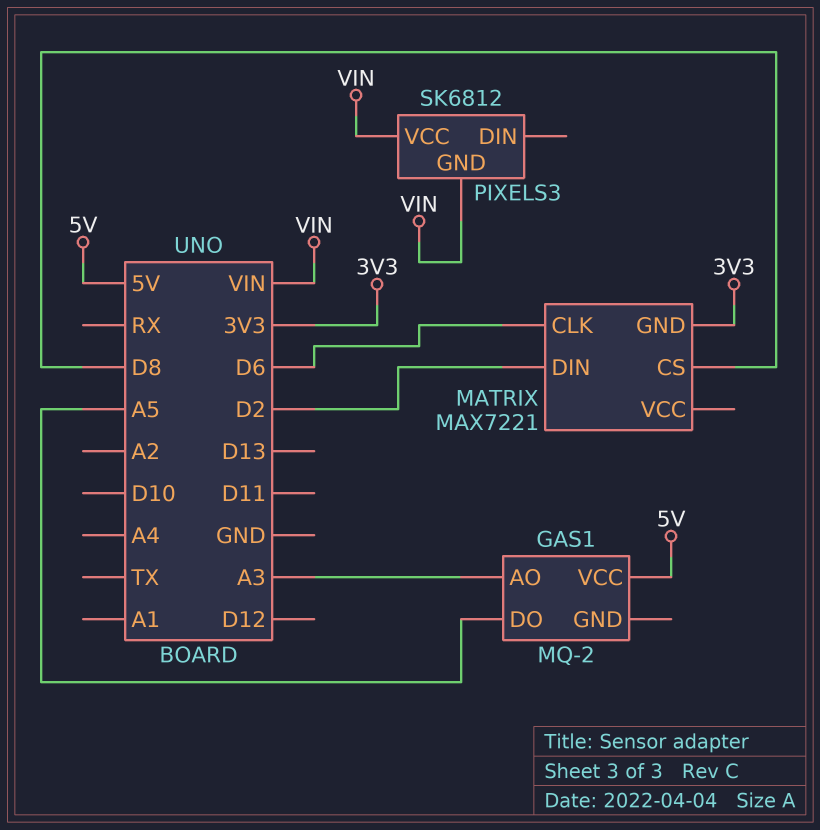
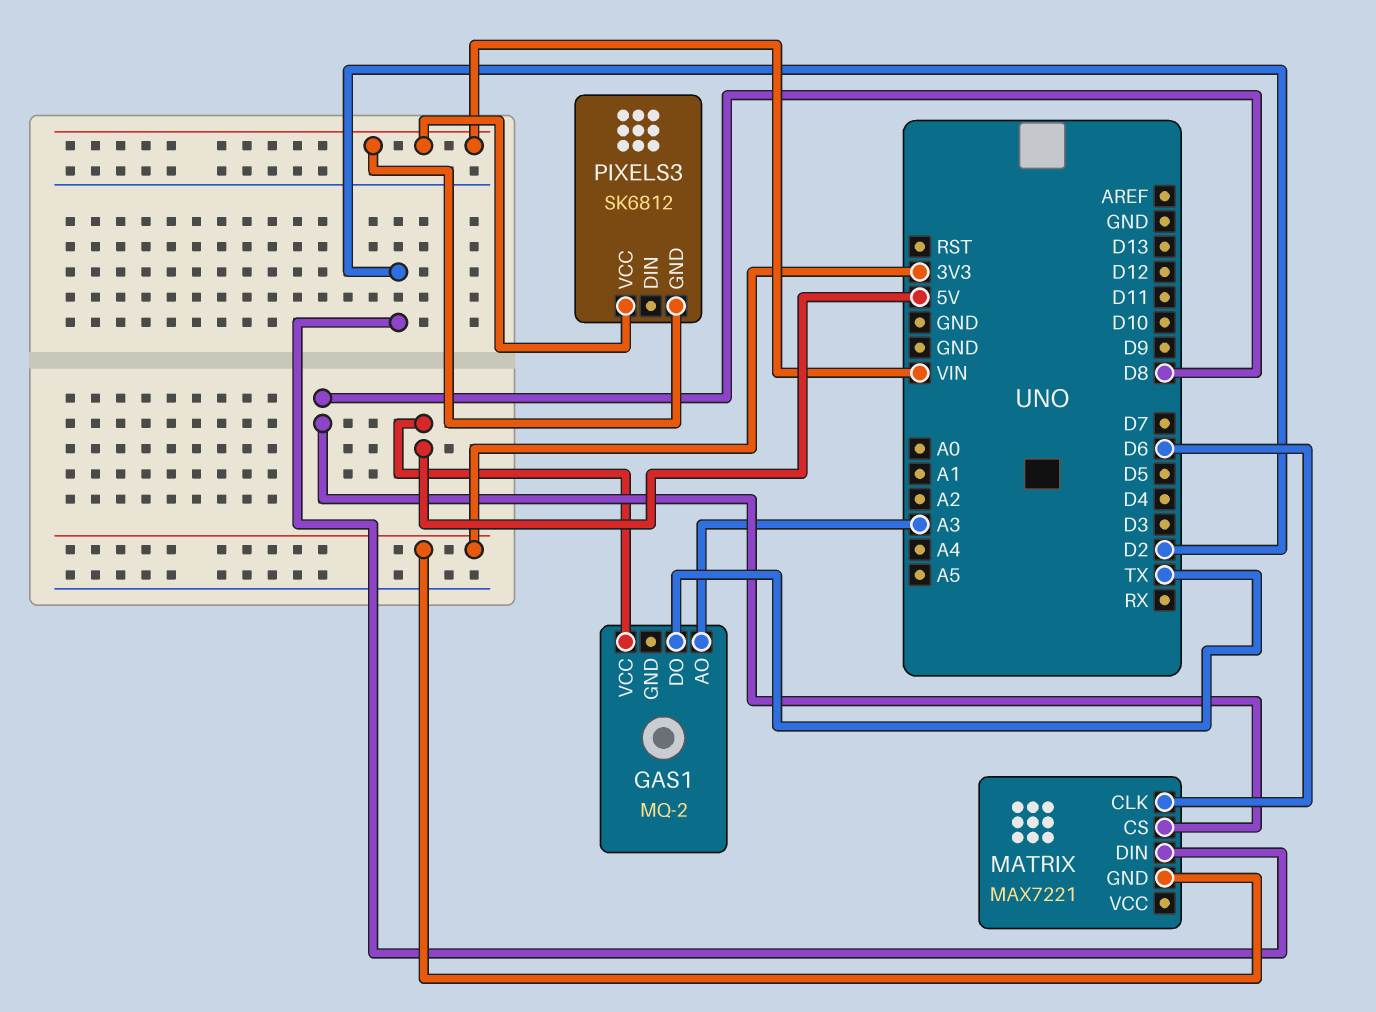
GAS1 pin DO: A5 -> TX

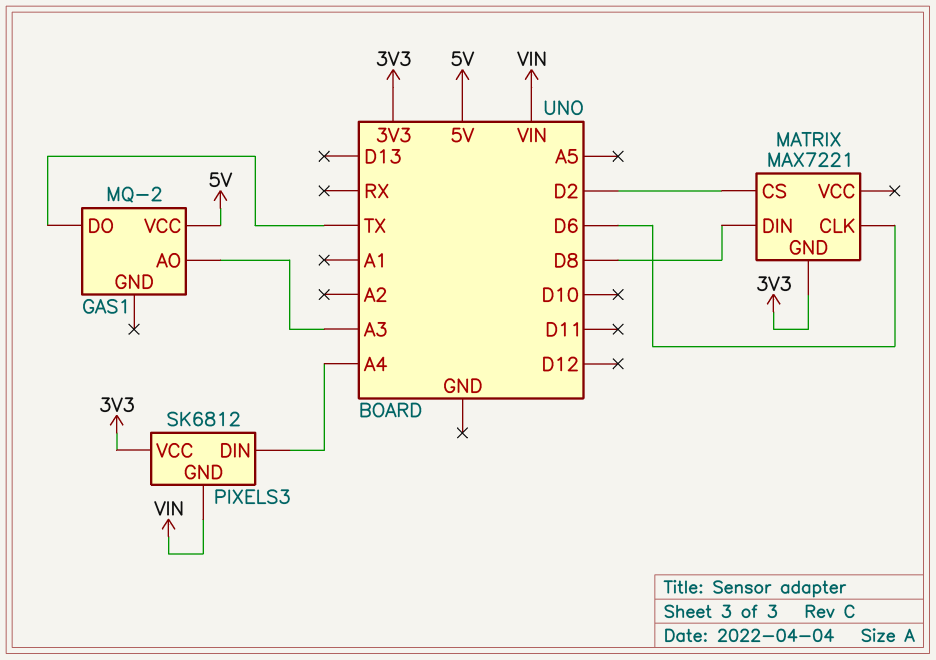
MATRIX pin CS: D8 -> D2
MATRIX pin DIN: D2 -> D8
PIXELS3 pin DIN: none -> A4
PIXELS3 pin VCC: VIN -> 3V3

